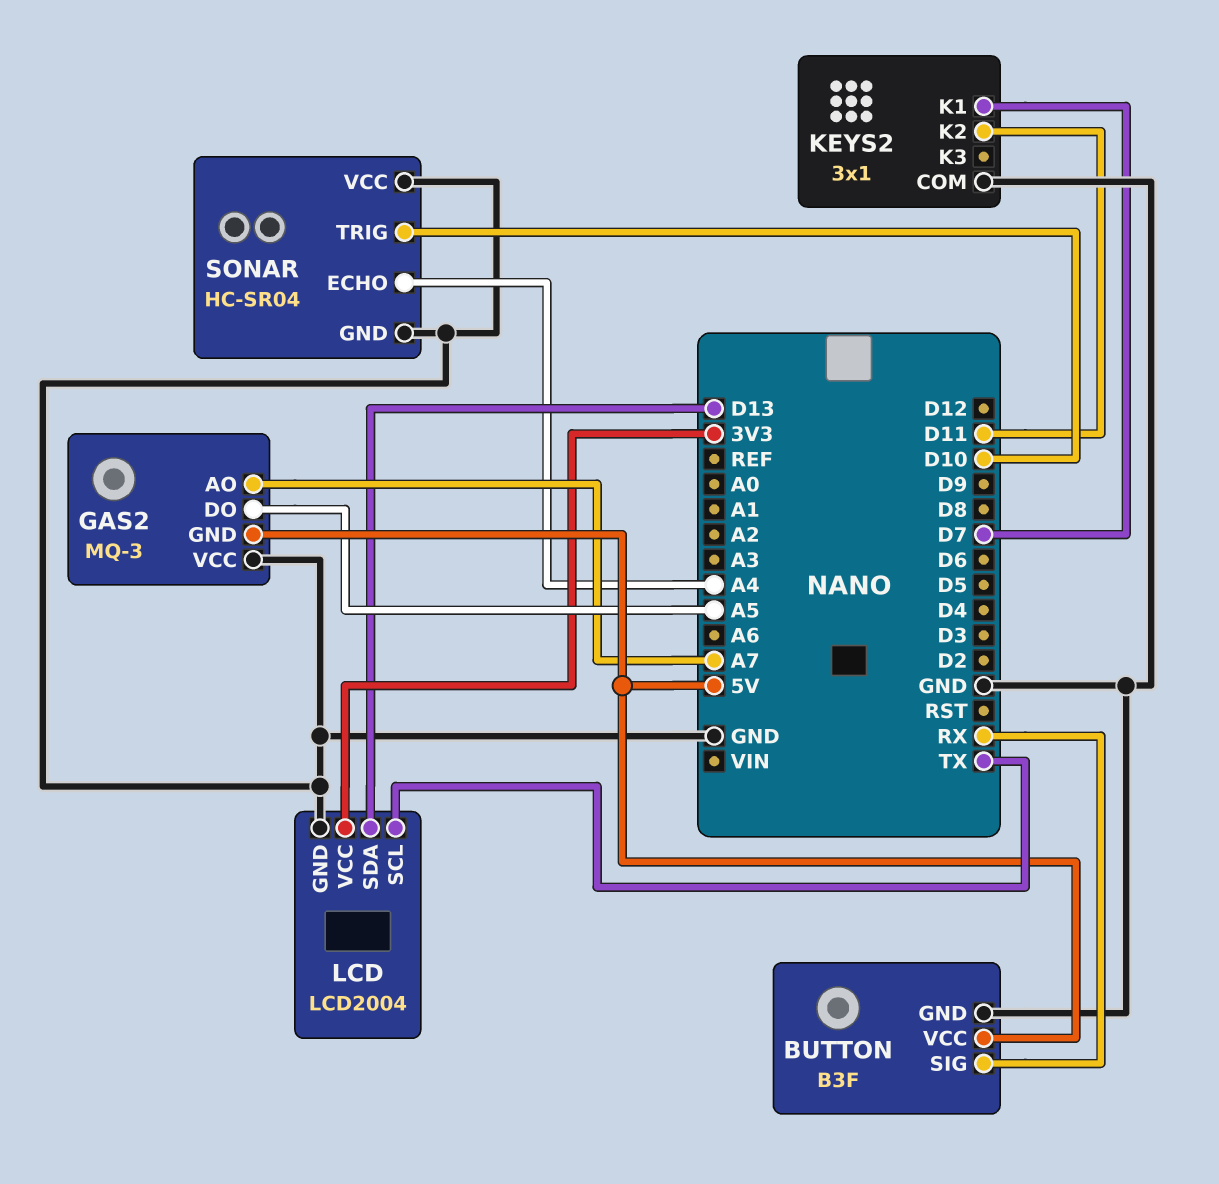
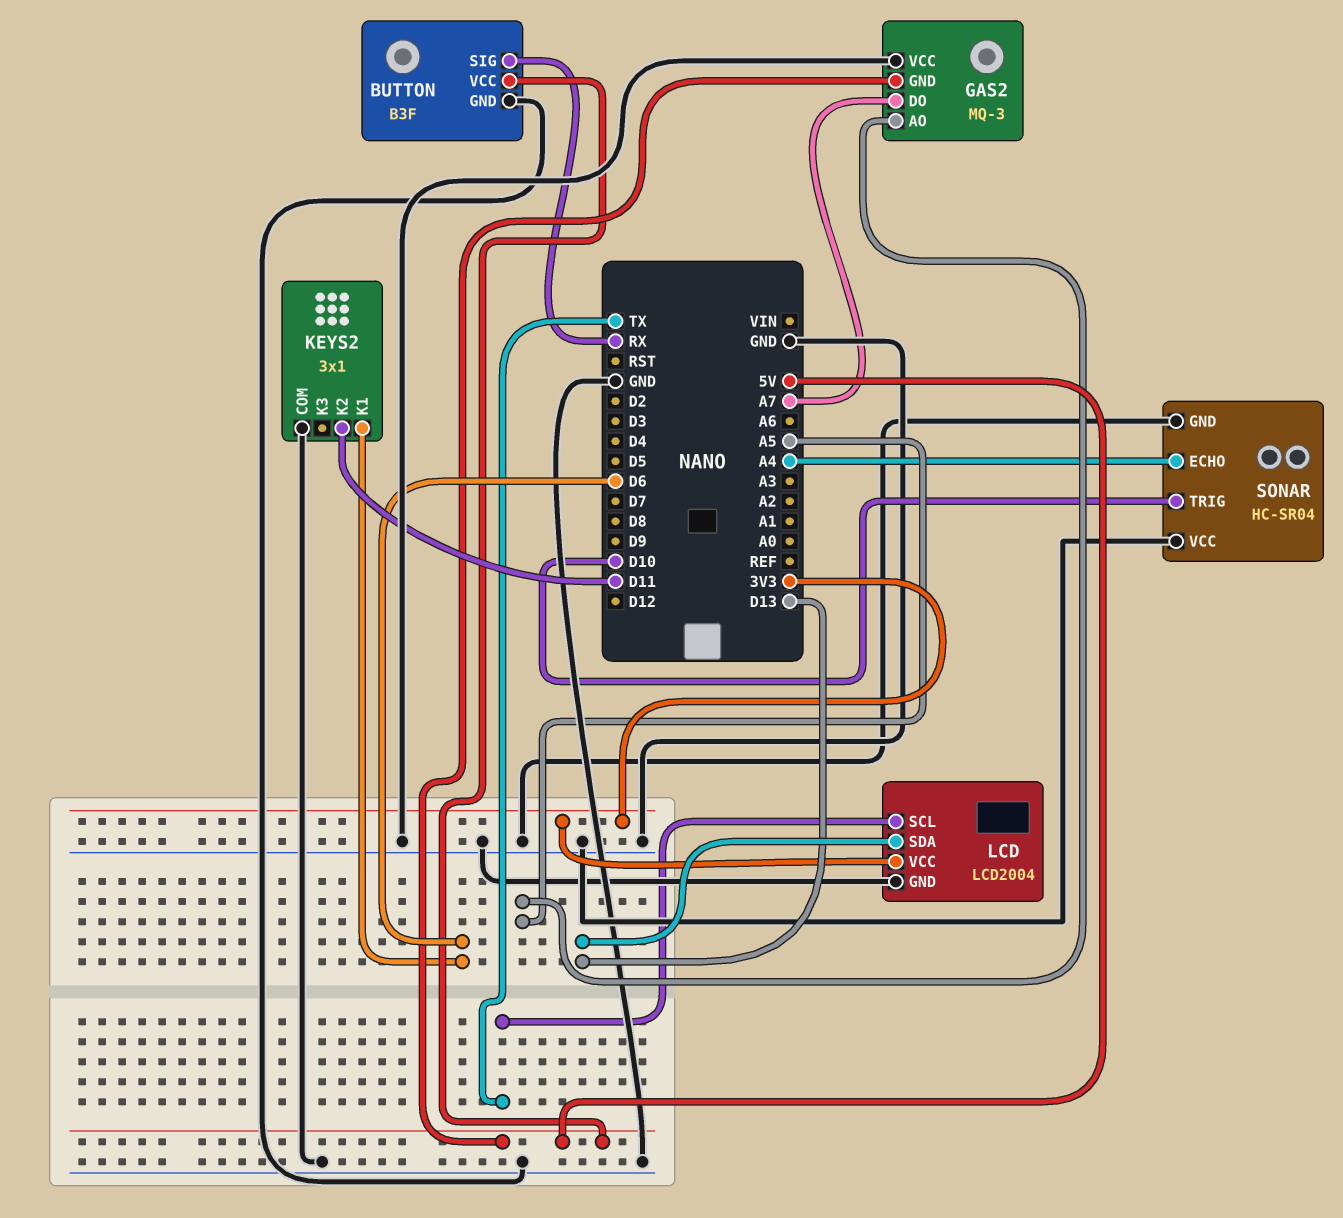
GAS2 pin AO: A7 -> A5
GAS2 pin DO: A5 -> A7
KEYS2 pin K1: D7 -> D6

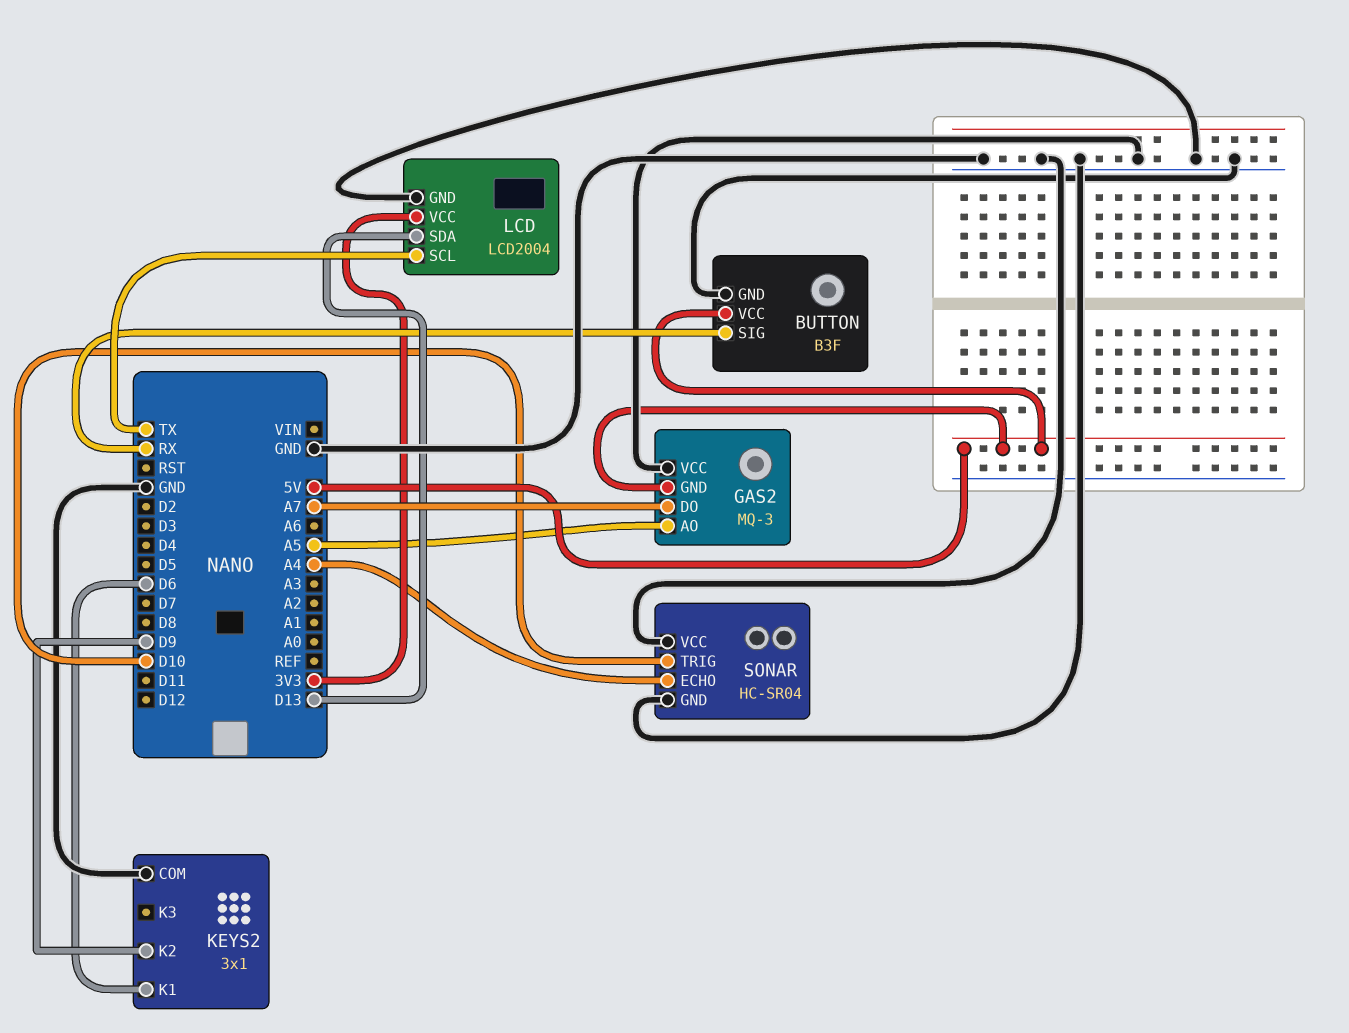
KEYS2 pin K2: D11 -> D9

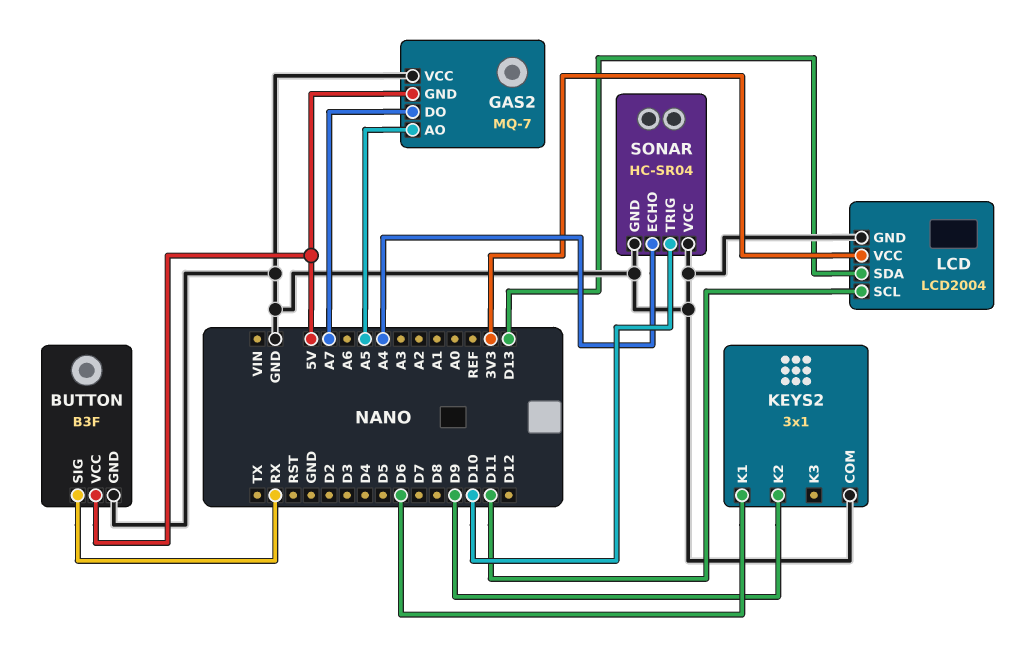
GAS2: MQ-3 -> MQ-7
LCD pin SCL: TX -> D11

